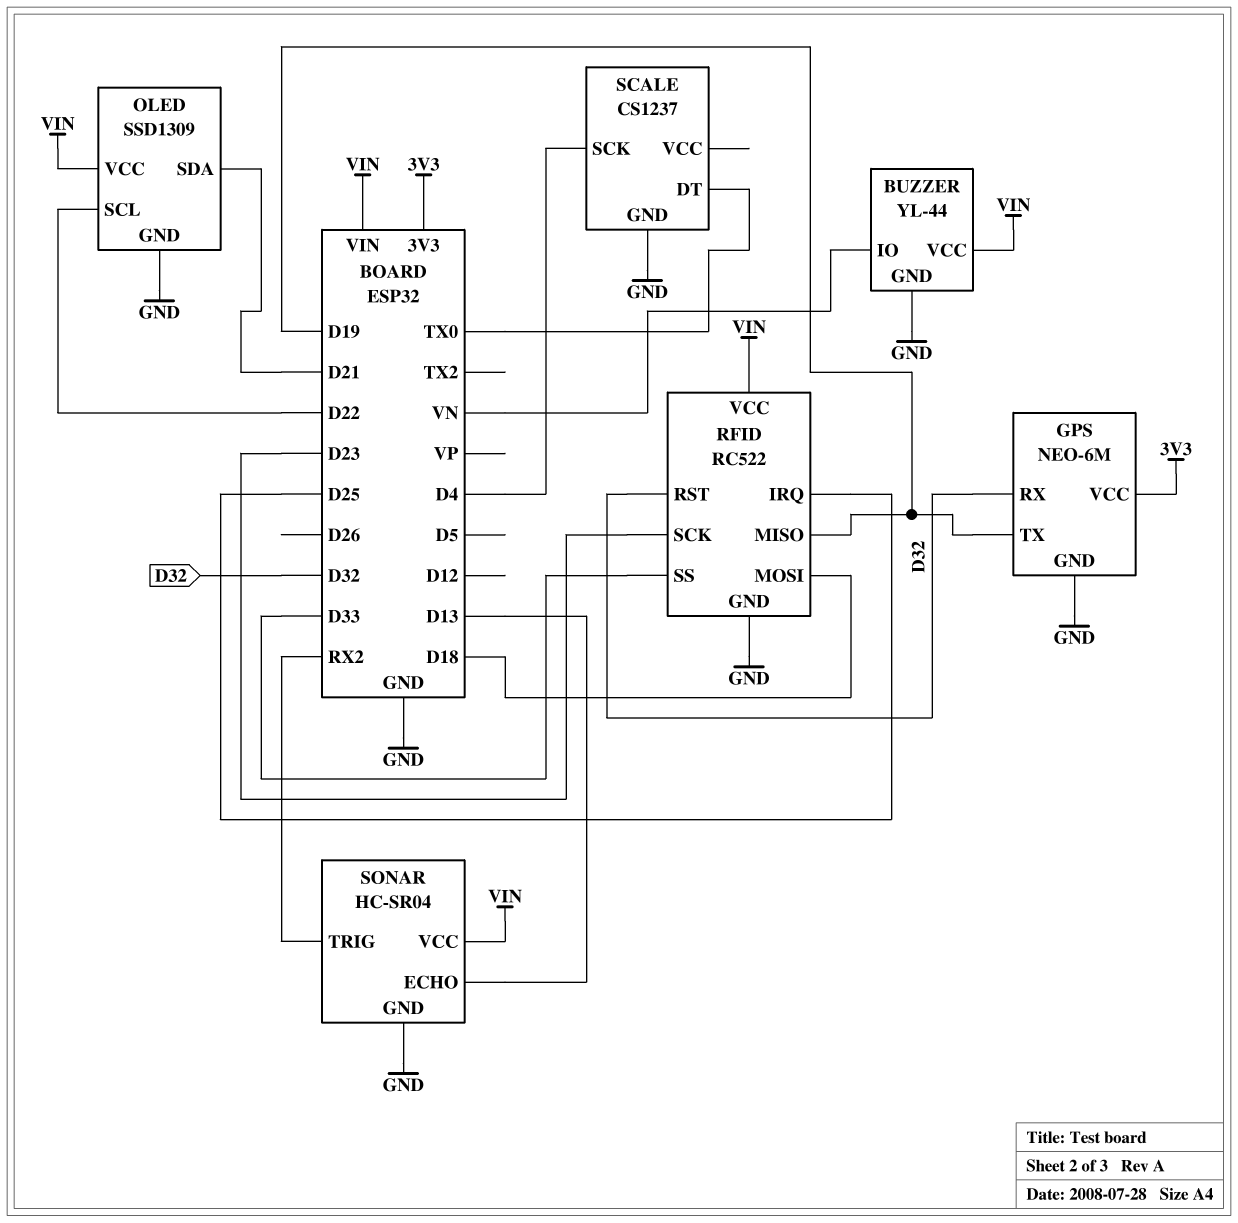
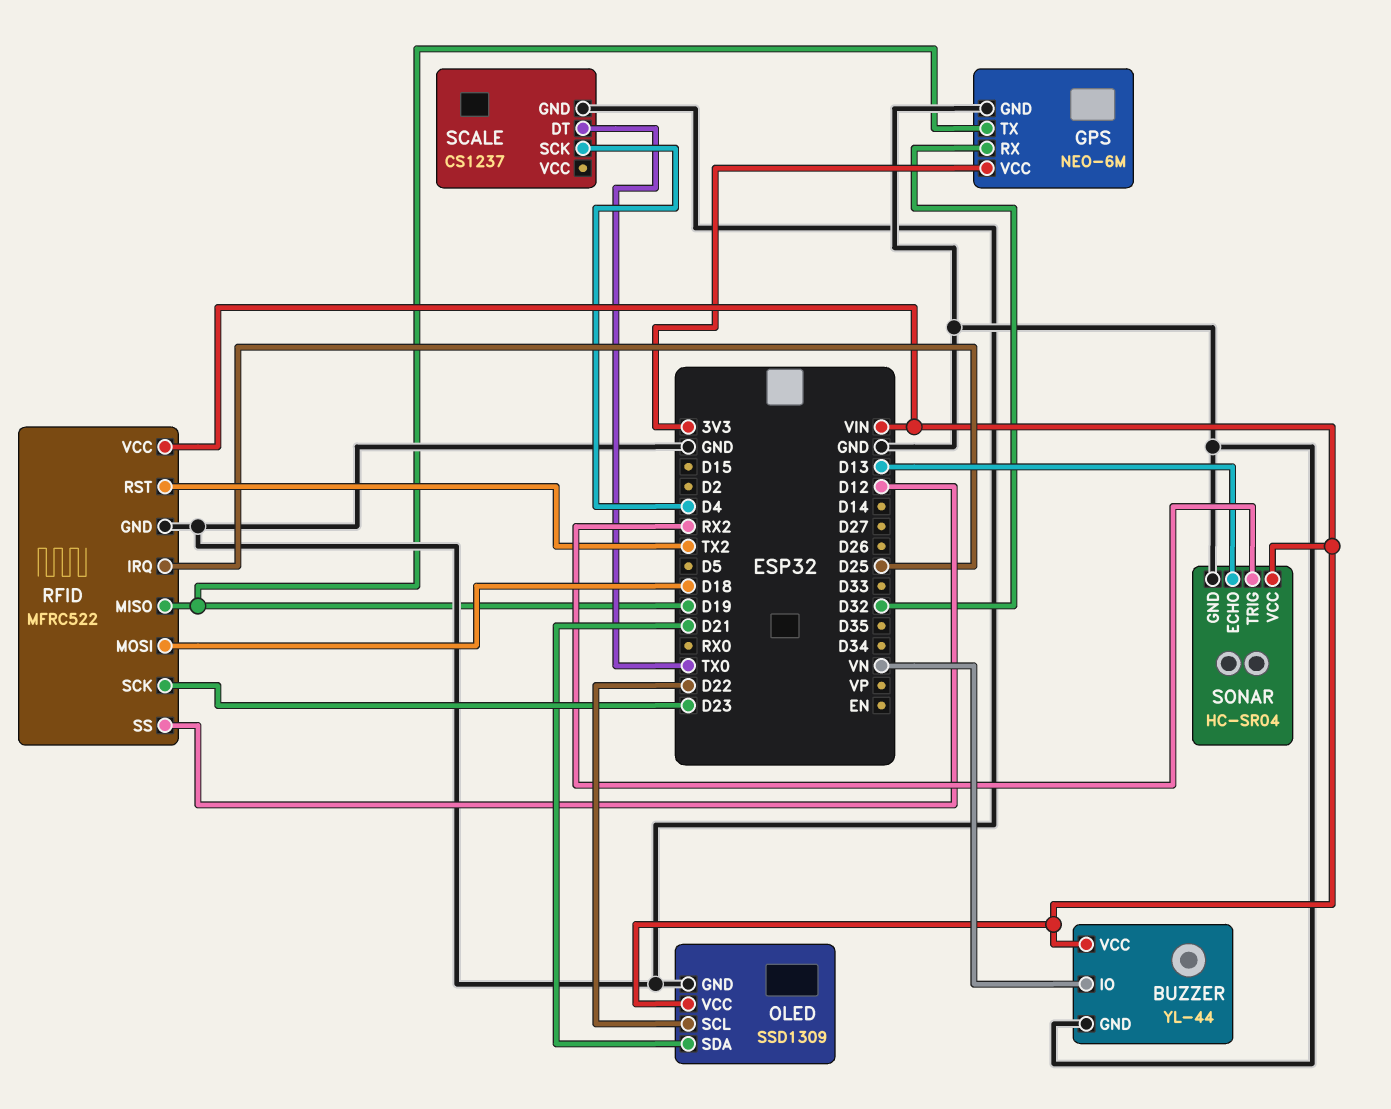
RFID: RC522 -> MFRC522
RFID pin RST: D32 -> TX2
RFID pin SS: D33 -> D12

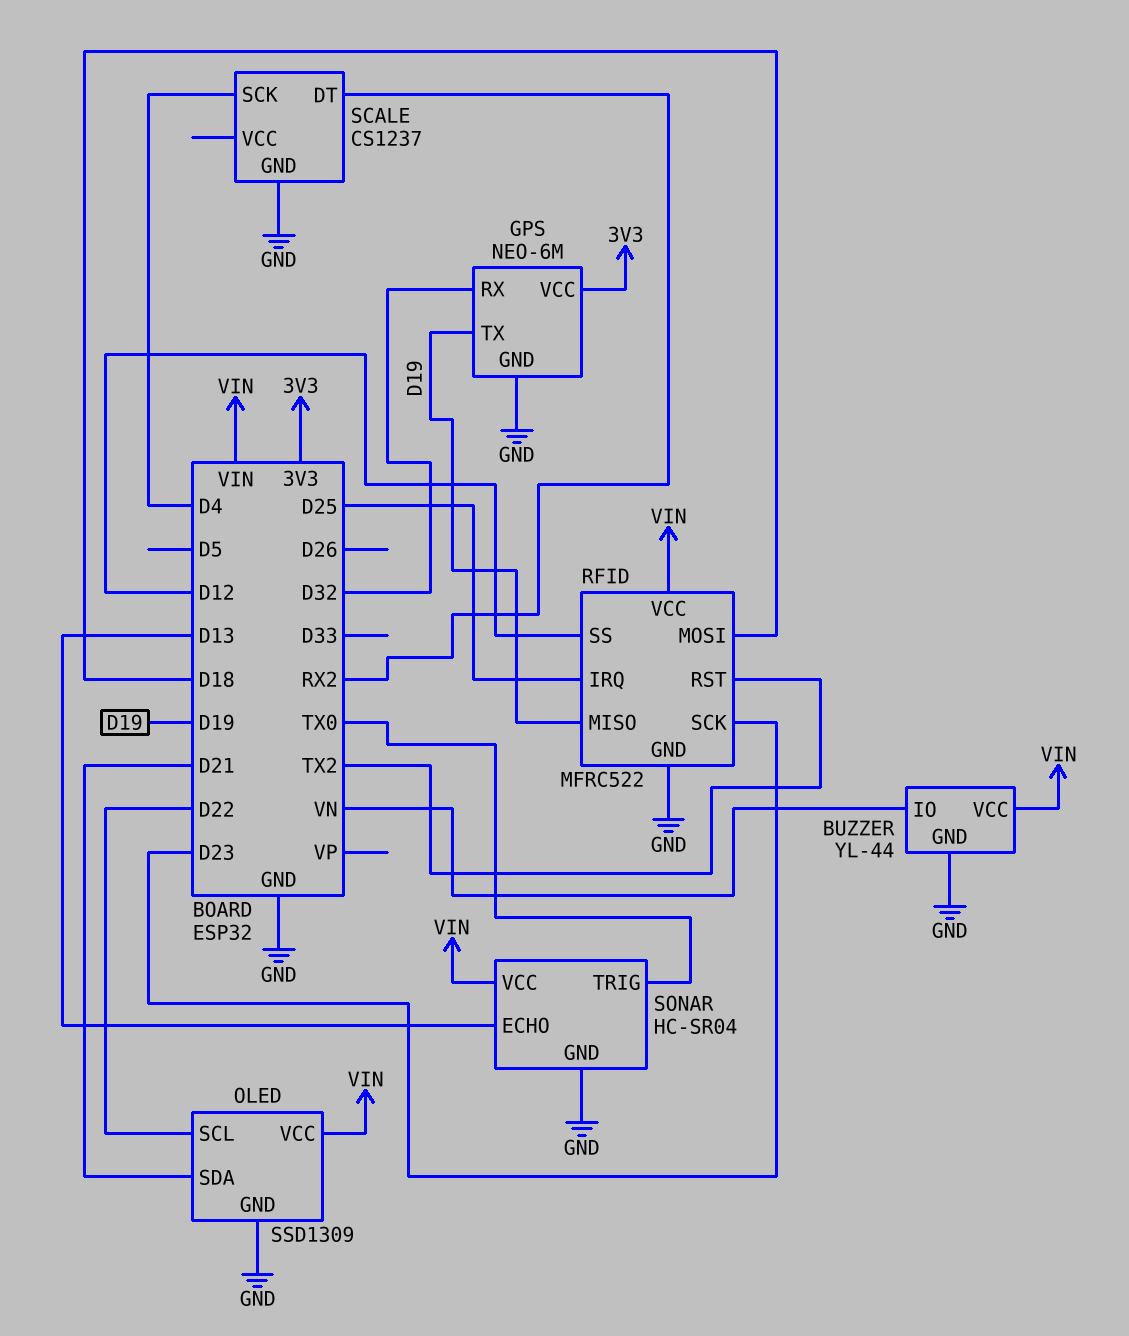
SCALE pin DT: TX0 -> RX2
SONAR pin TRIG: RX2 -> TX0

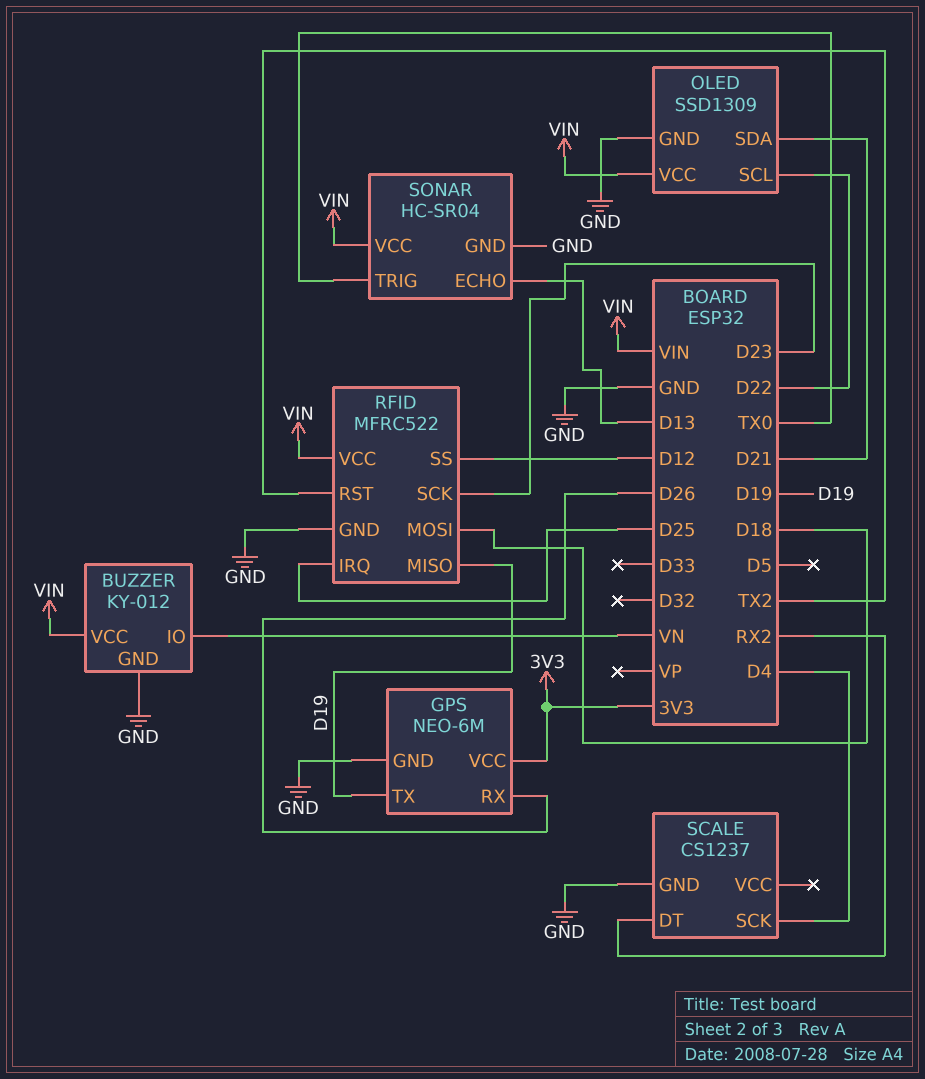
BUZZER: YL-44 -> KY-012
GPS pin RX: D32 -> D26

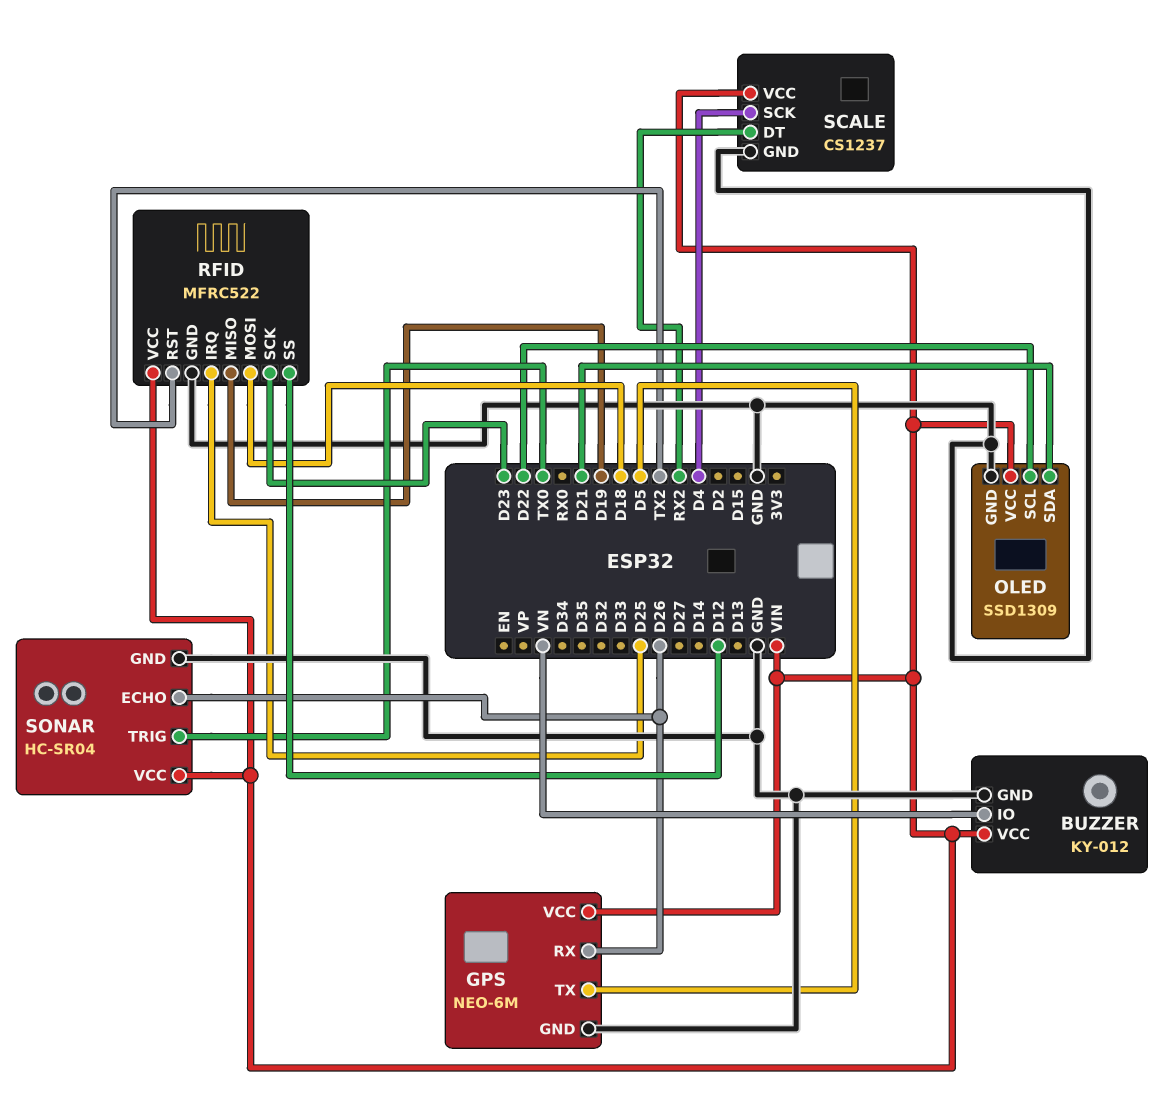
GPS pin TX: D19 -> D5
GPS pin VCC: 3V3 -> VIN
SCALE pin VCC: none -> VIN
SONAR pin ECHO: D13 -> D26

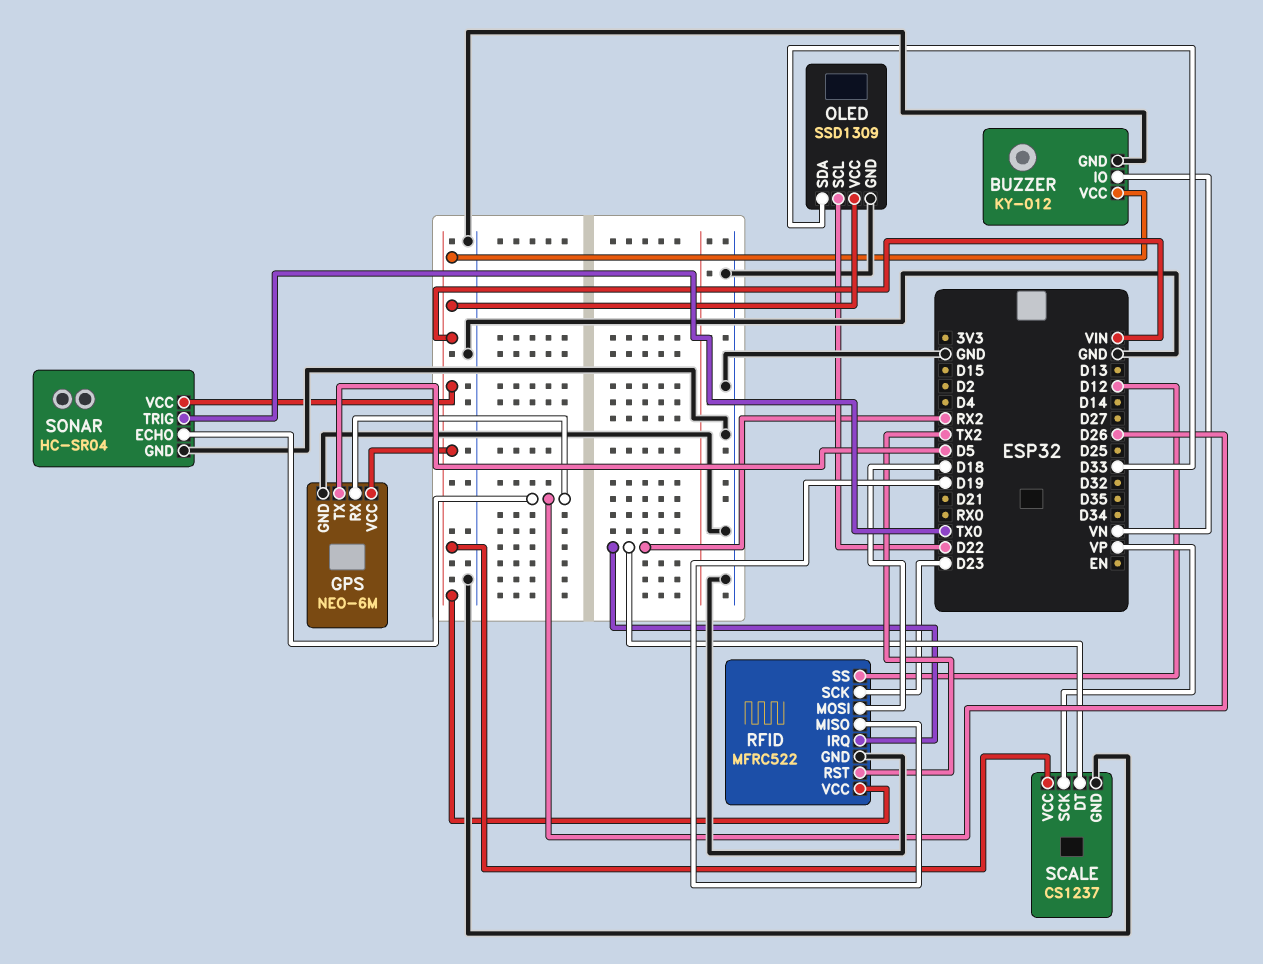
OLED pin SDA: D21 -> D33
RFID pin IRQ: D25 -> RX2
SCALE pin SCK: D4 -> VP

